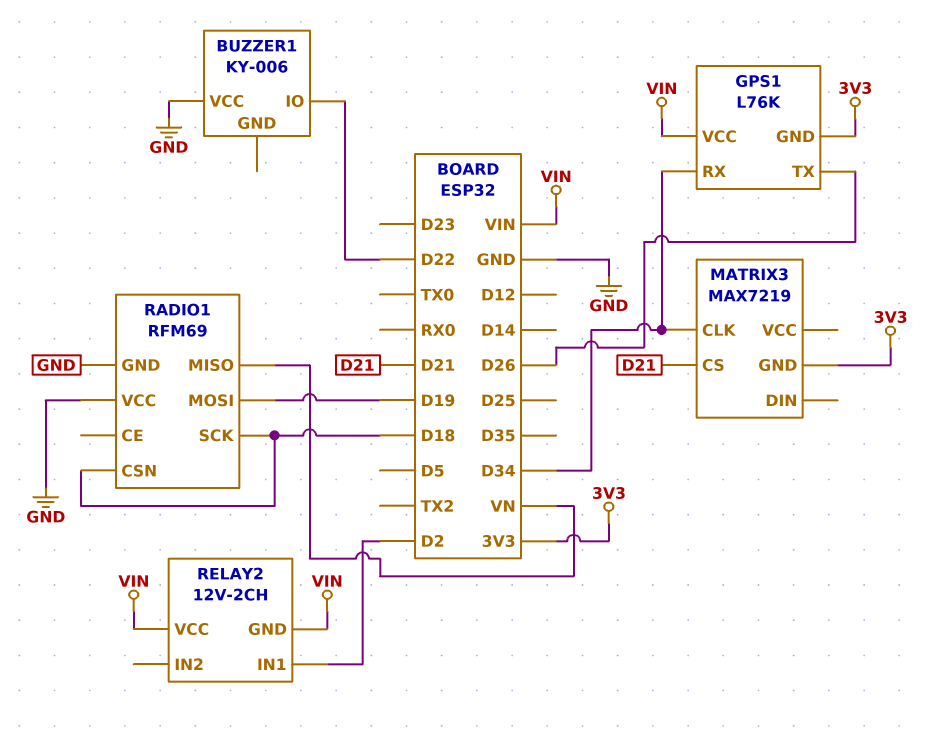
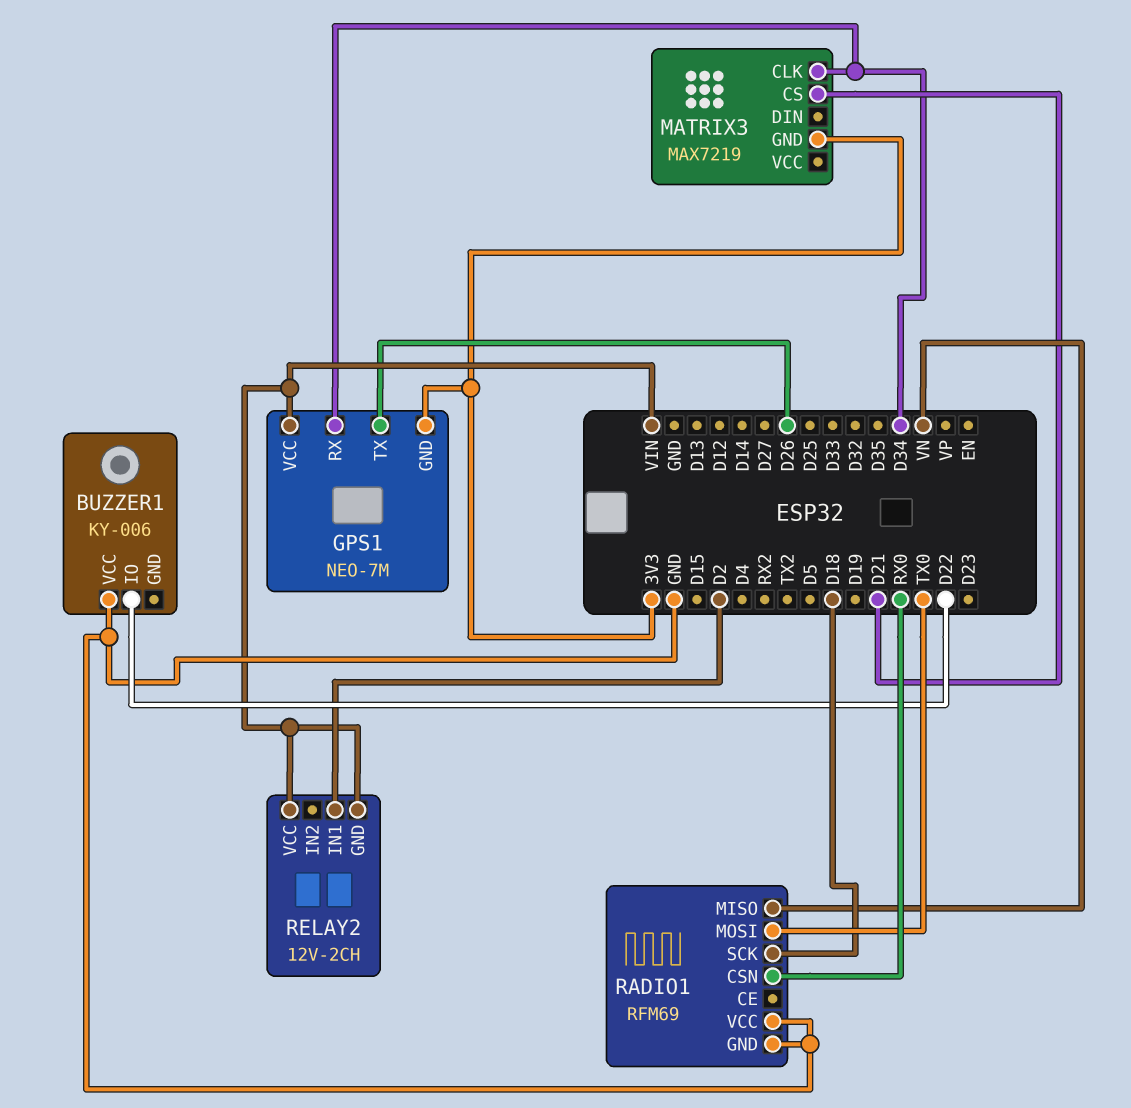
GPS1: L76K -> NEO-7M
RADIO1 pin CSN: D18 -> RX0
RADIO1 pin MOSI: D19 -> TX0

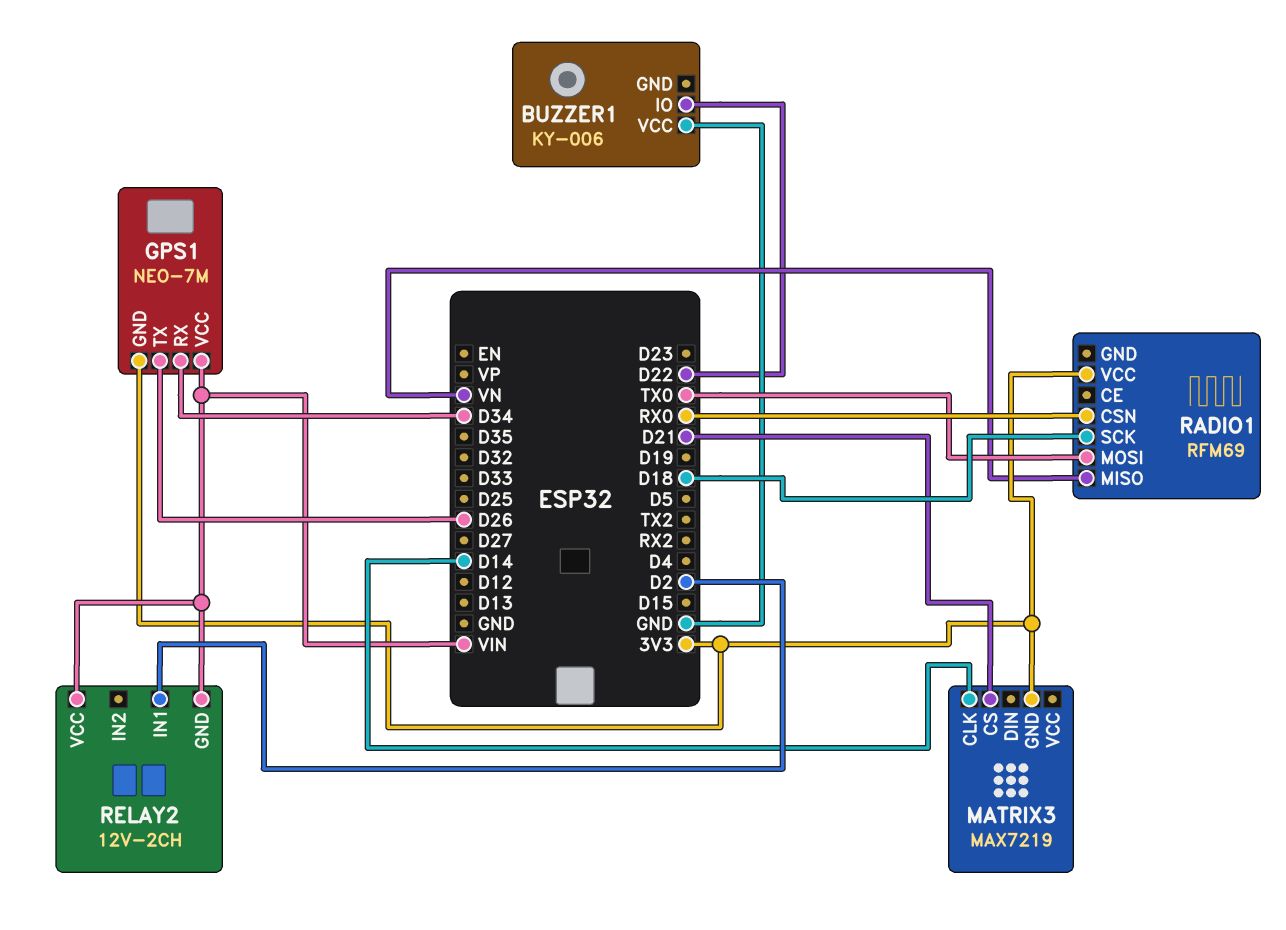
MATRIX3 pin CLK: D34 -> D14
RADIO1 pin GND: GND -> none
RADIO1 pin VCC: GND -> 3V3

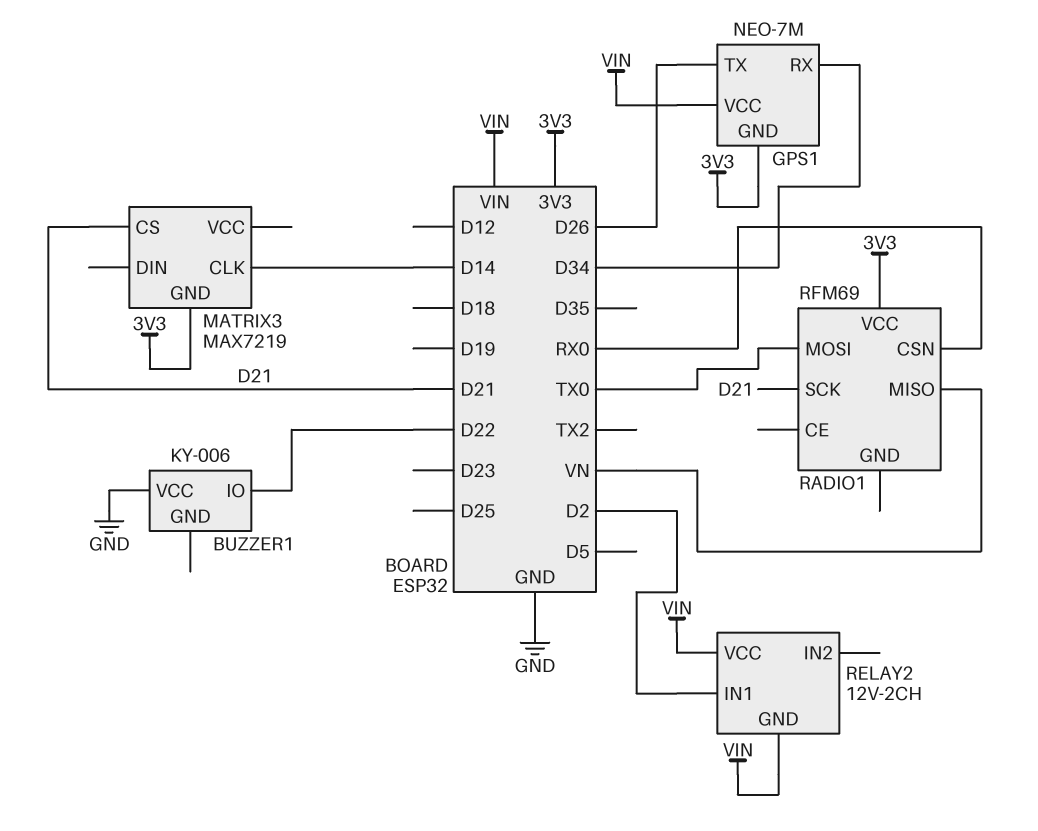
RADIO1 pin SCK: D18 -> D21

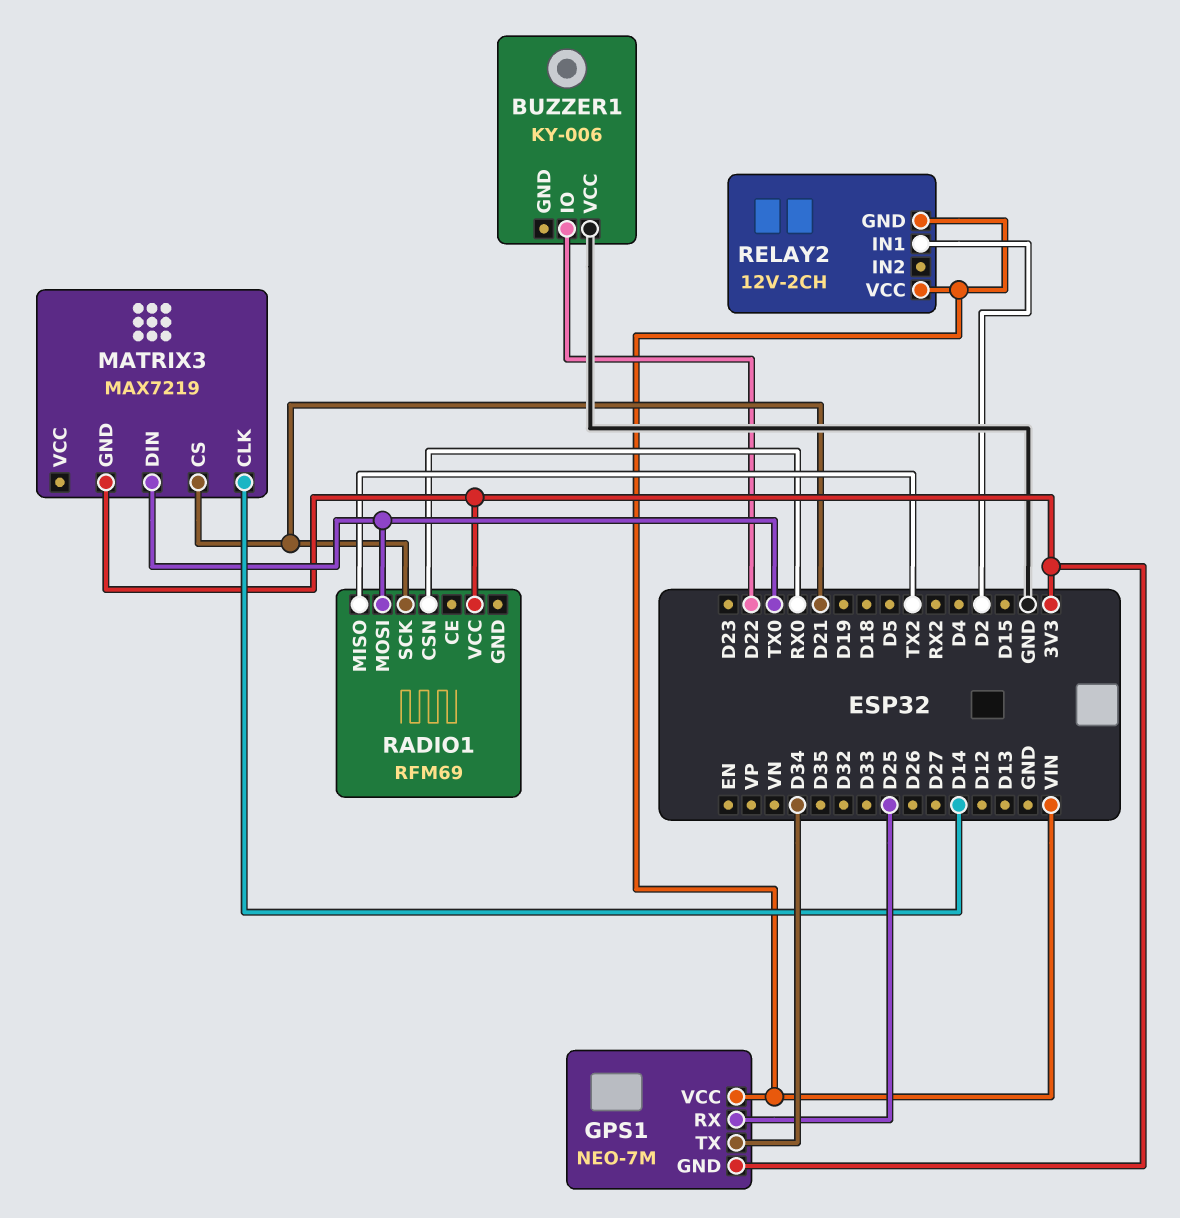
GPS1 pin RX: D34 -> D25
GPS1 pin TX: D26 -> D34
MATRIX3 pin DIN: none -> TX0
RADIO1 pin MISO: VN -> TX2

